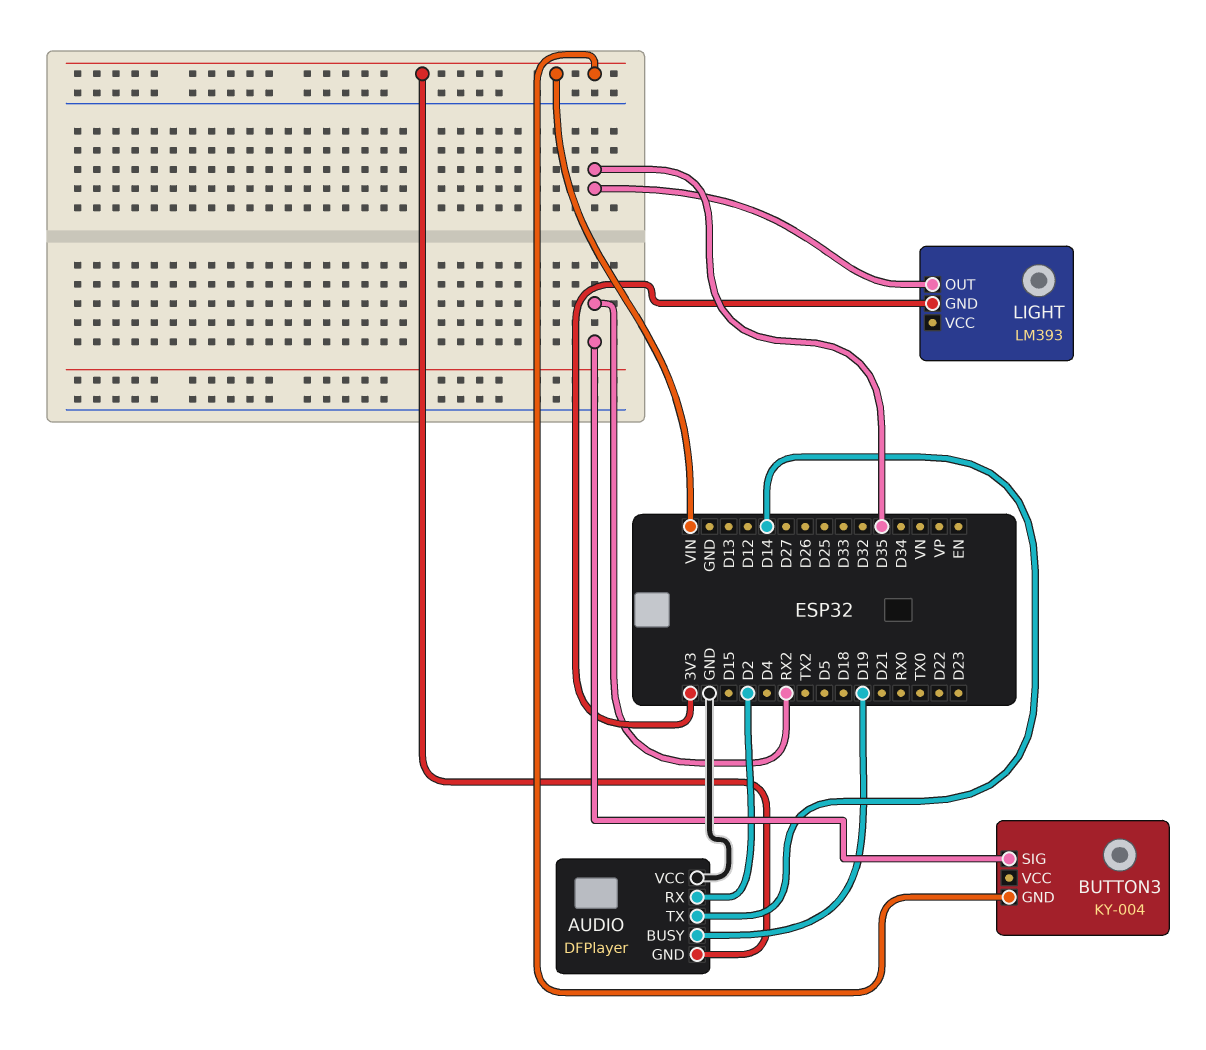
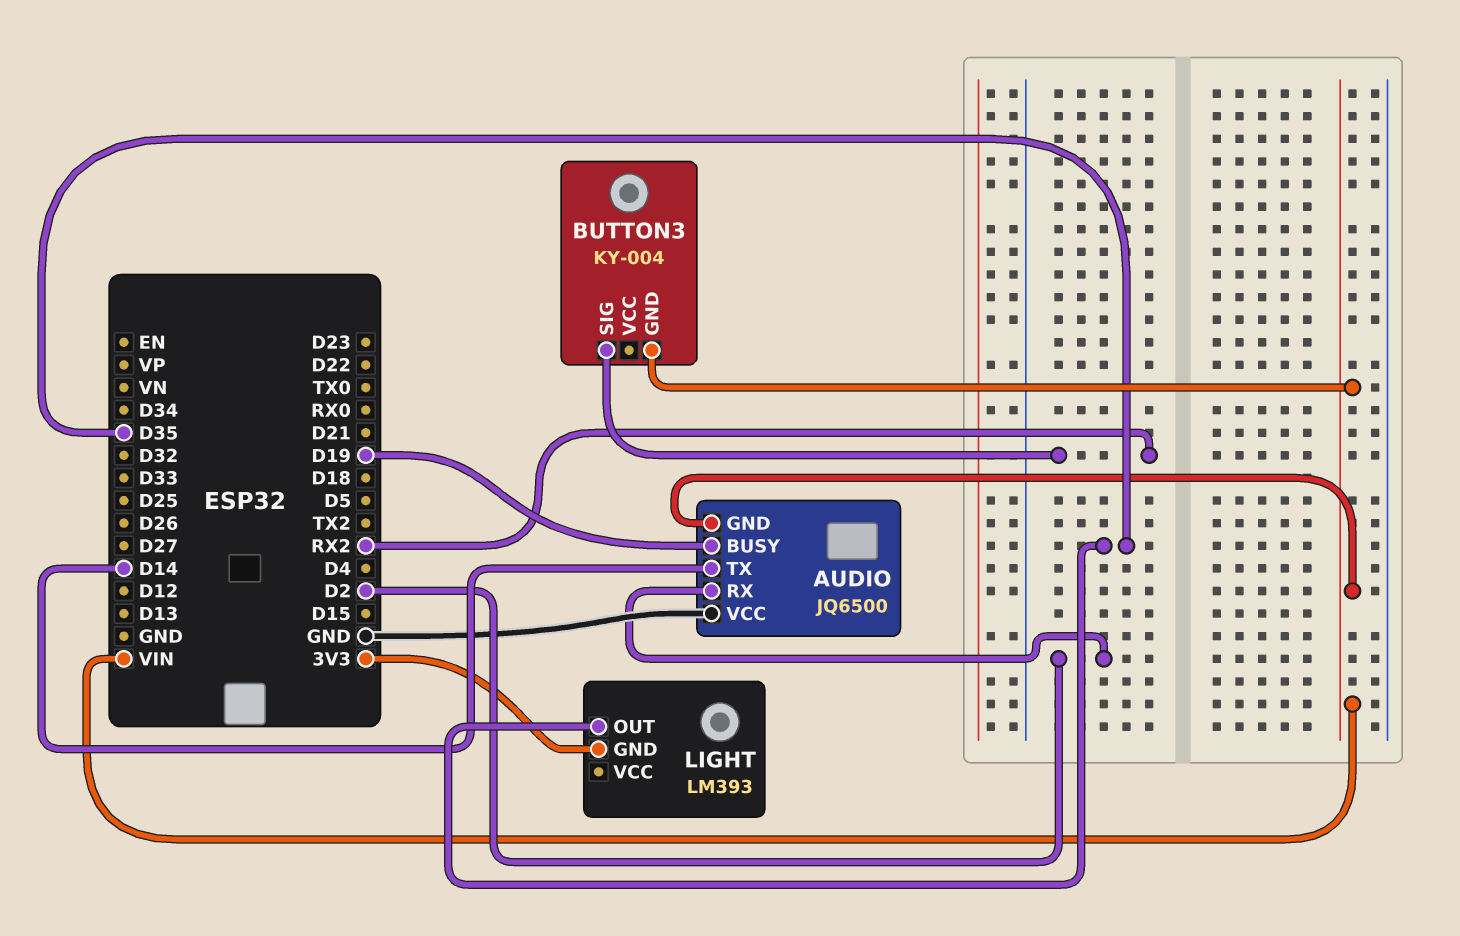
AUDIO: DFPlayer -> JQ6500

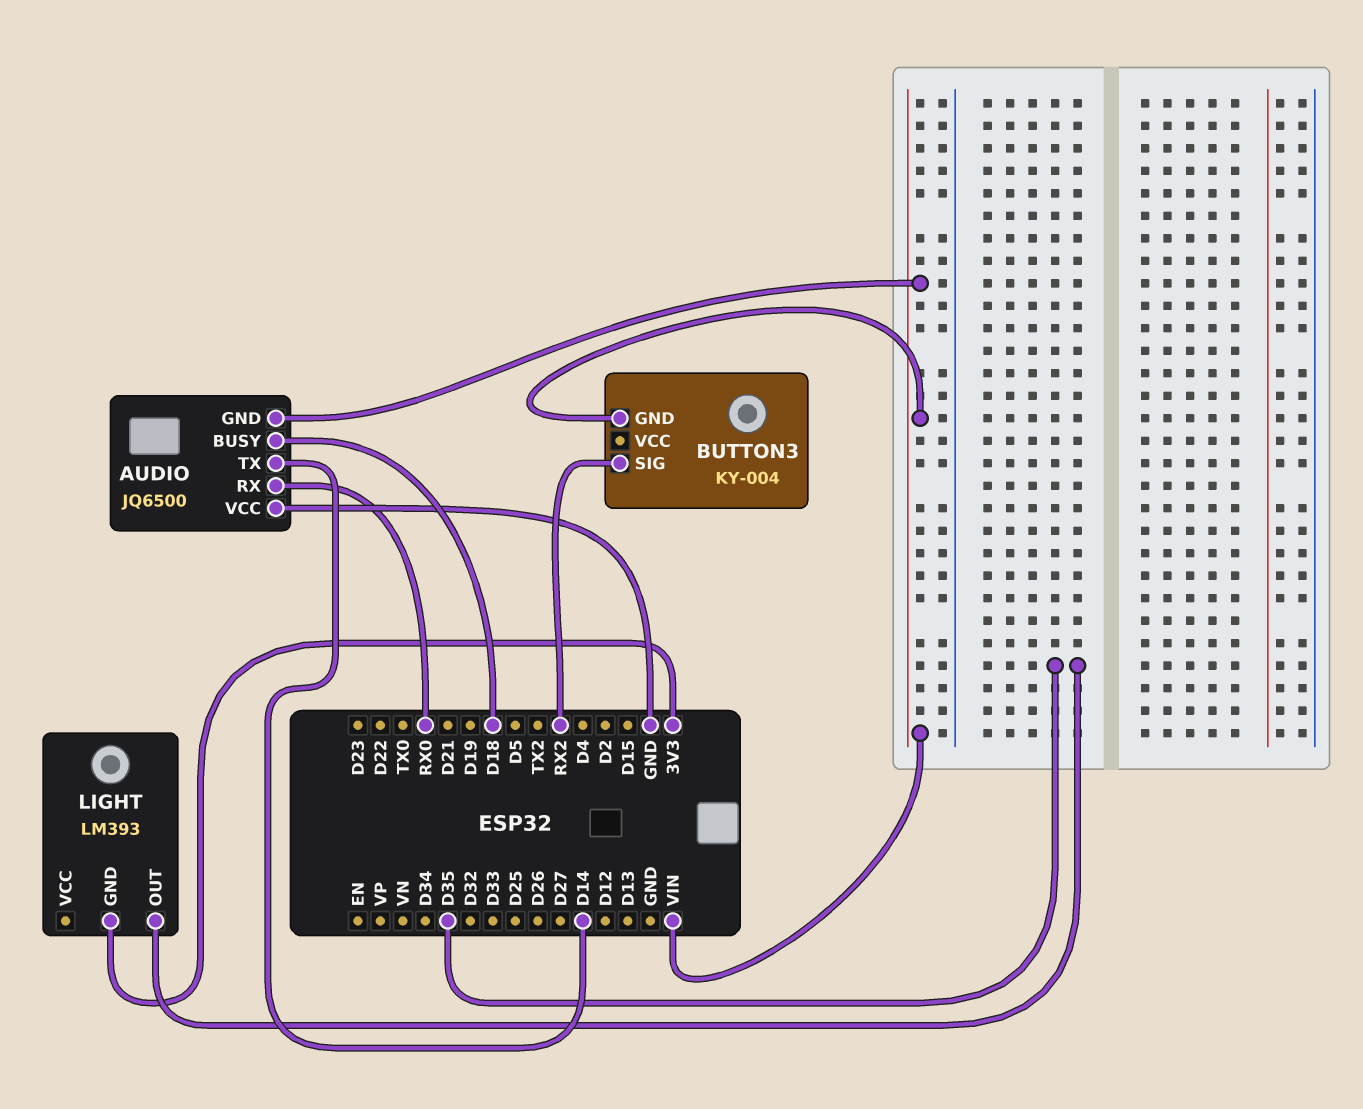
AUDIO pin BUSY: D19 -> D18
AUDIO pin RX: D2 -> RX0

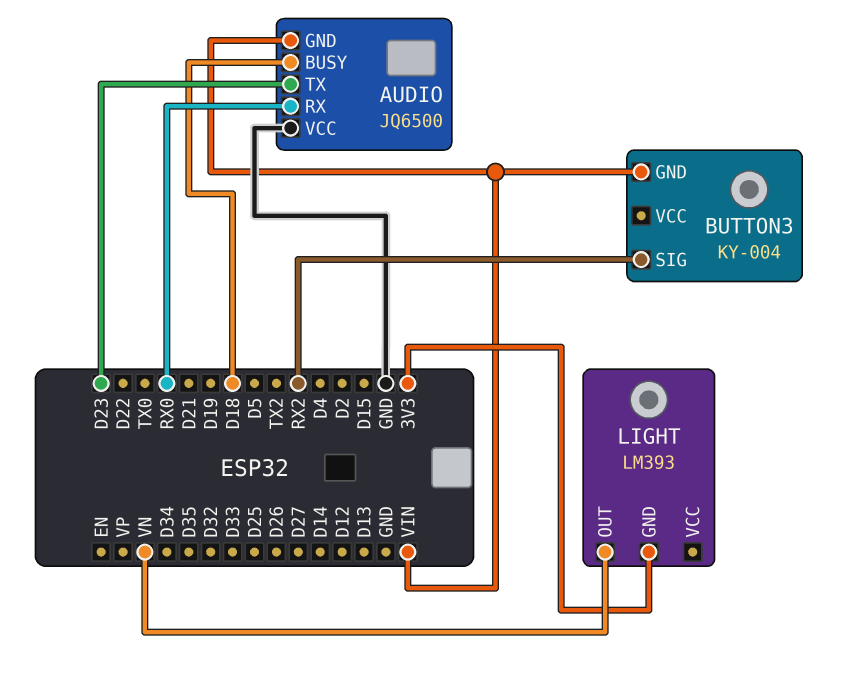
AUDIO pin TX: D14 -> D23
LIGHT pin OUT: D35 -> VN

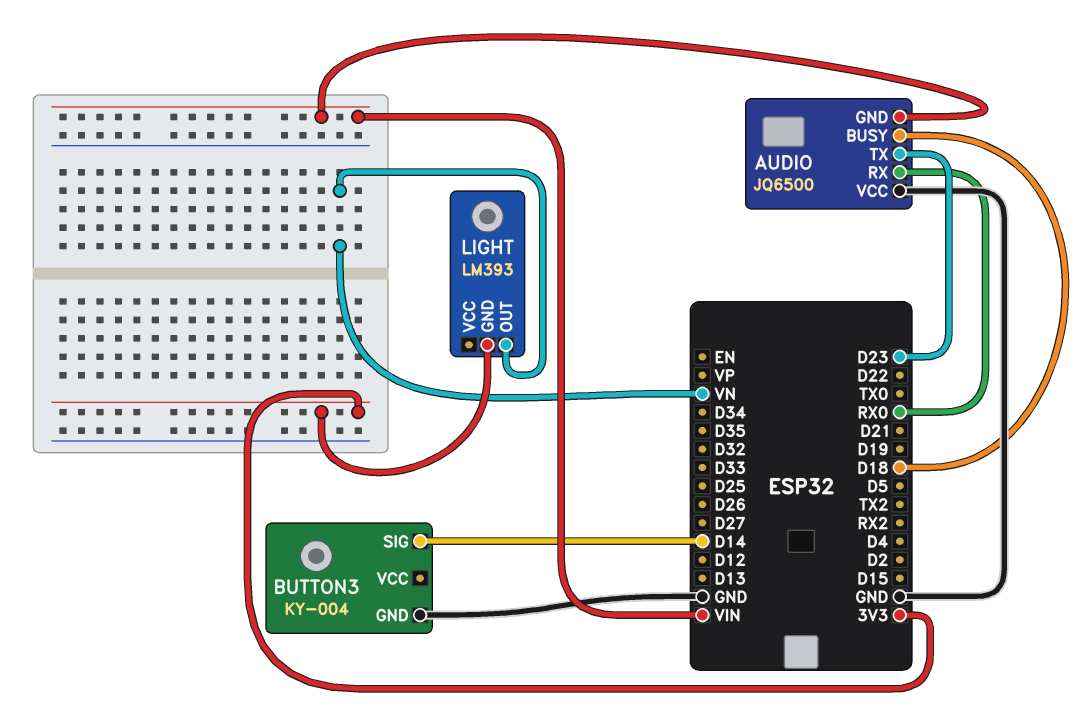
BUTTON3 pin GND: VIN -> GND
BUTTON3 pin SIG: RX2 -> D14

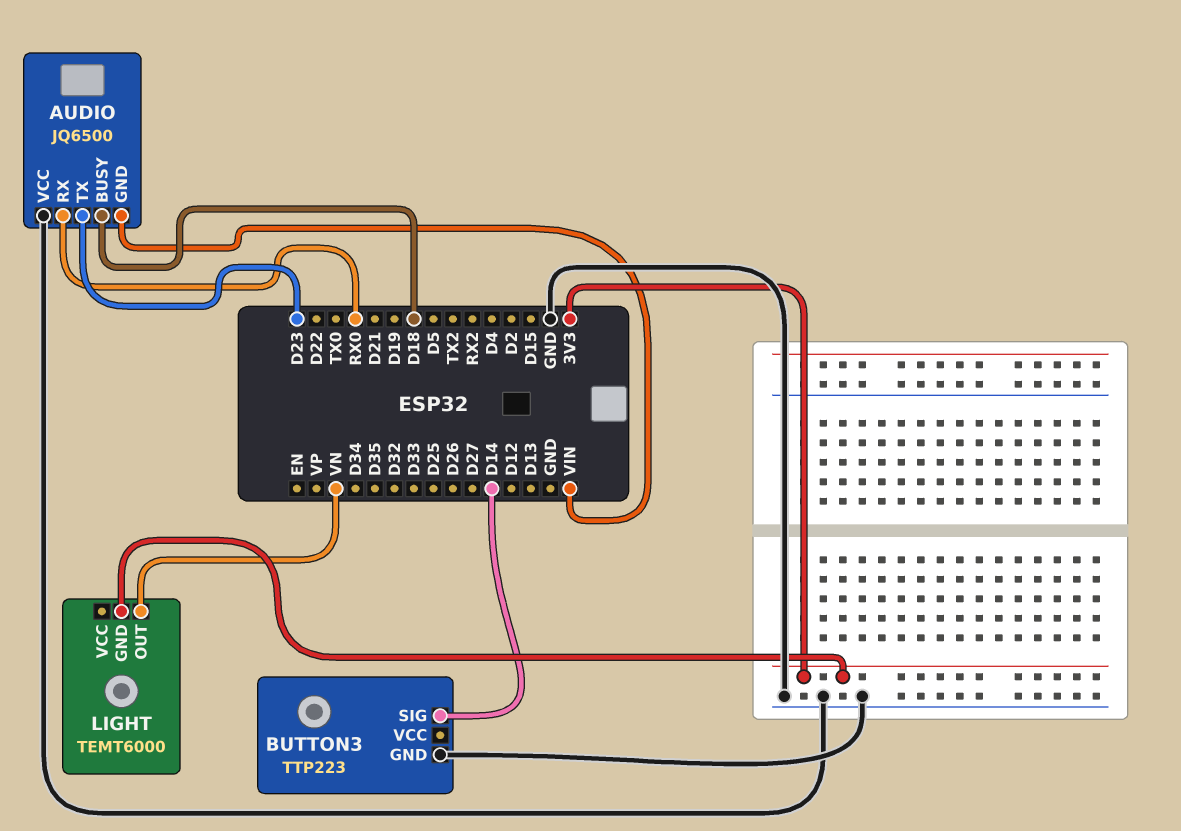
BUTTON3: KY-004 -> TTP223
LIGHT: LM393 -> TEMT6000

